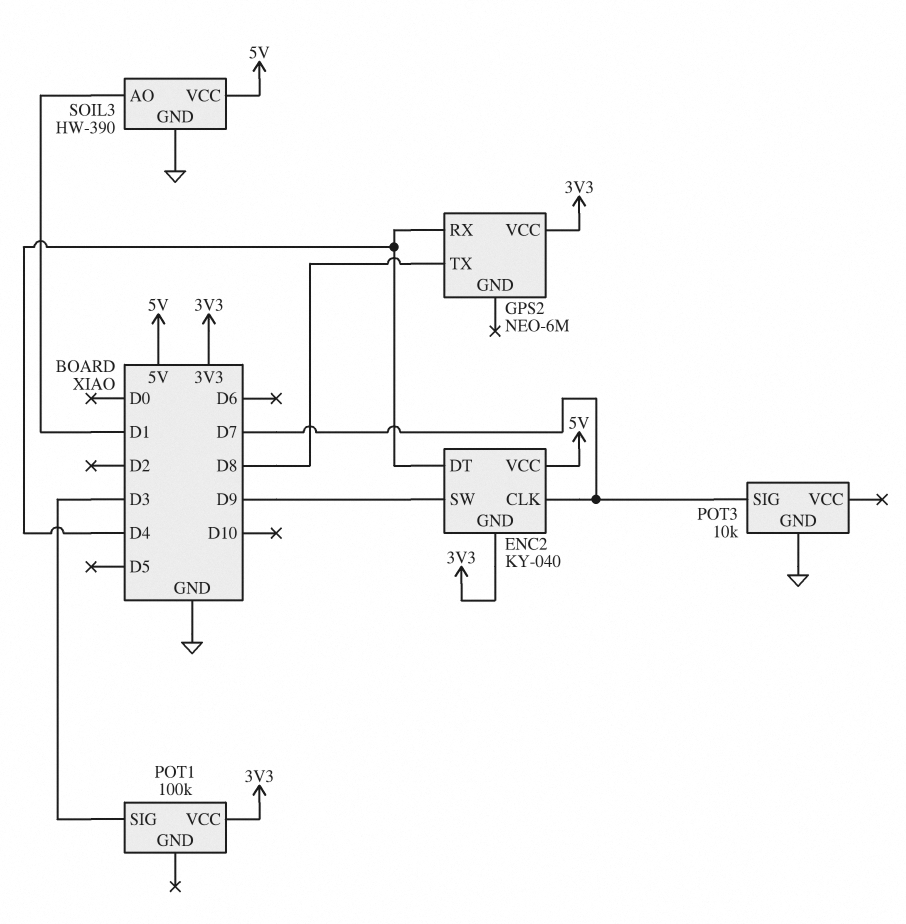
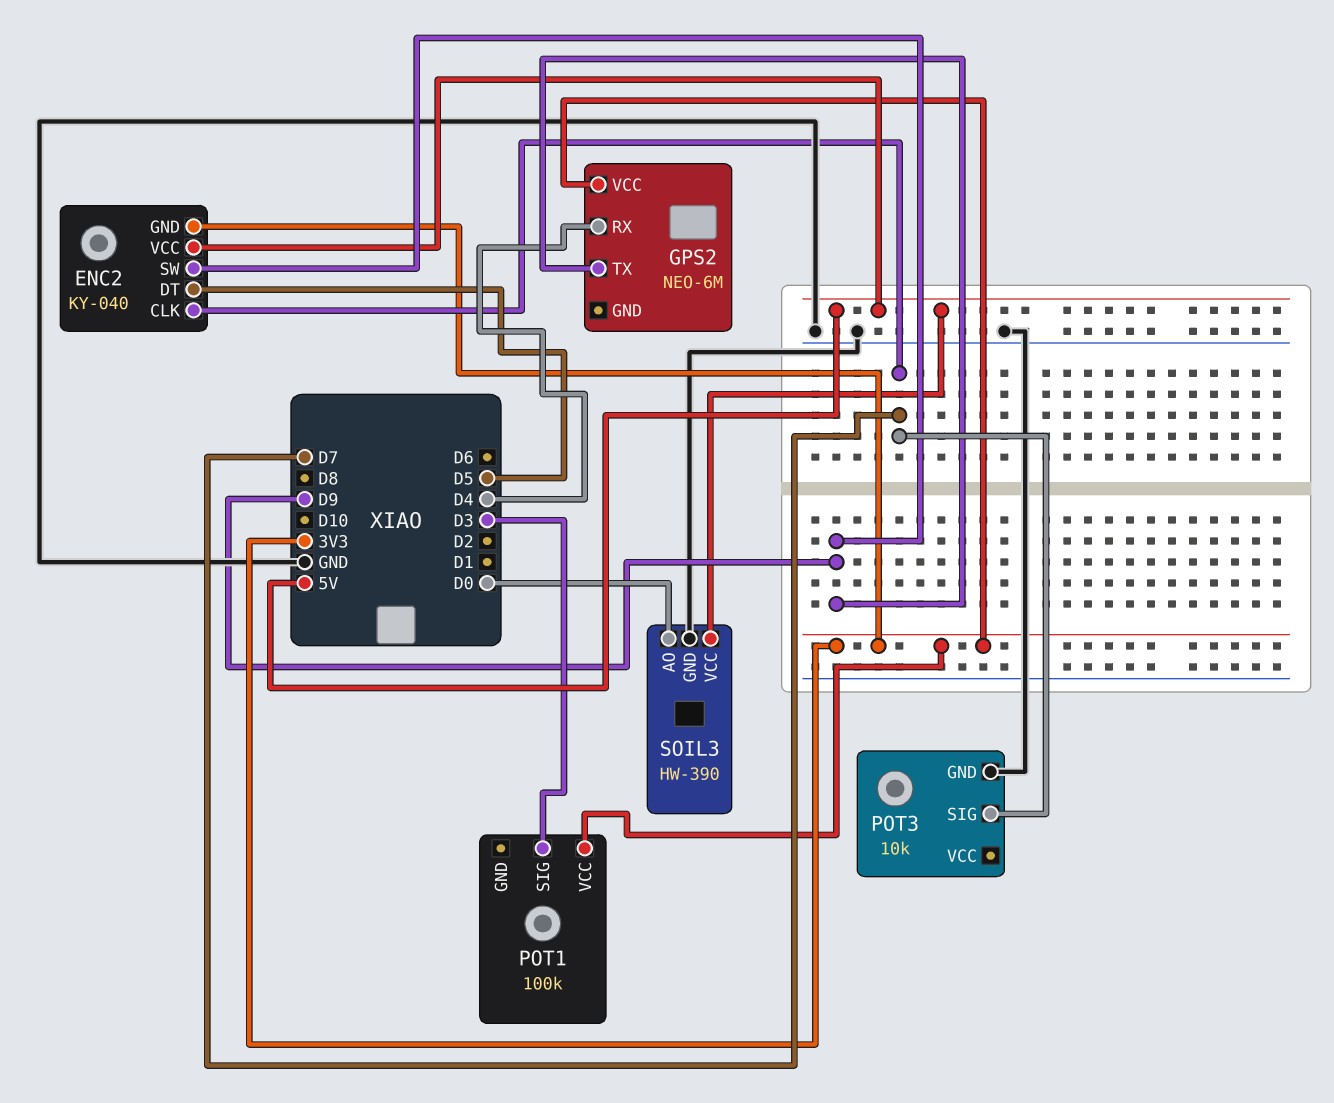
ENC2 pin DT: D4 -> D5
GPS2 pin TX: D8 -> D9
SOIL3 pin AO: D1 -> D0

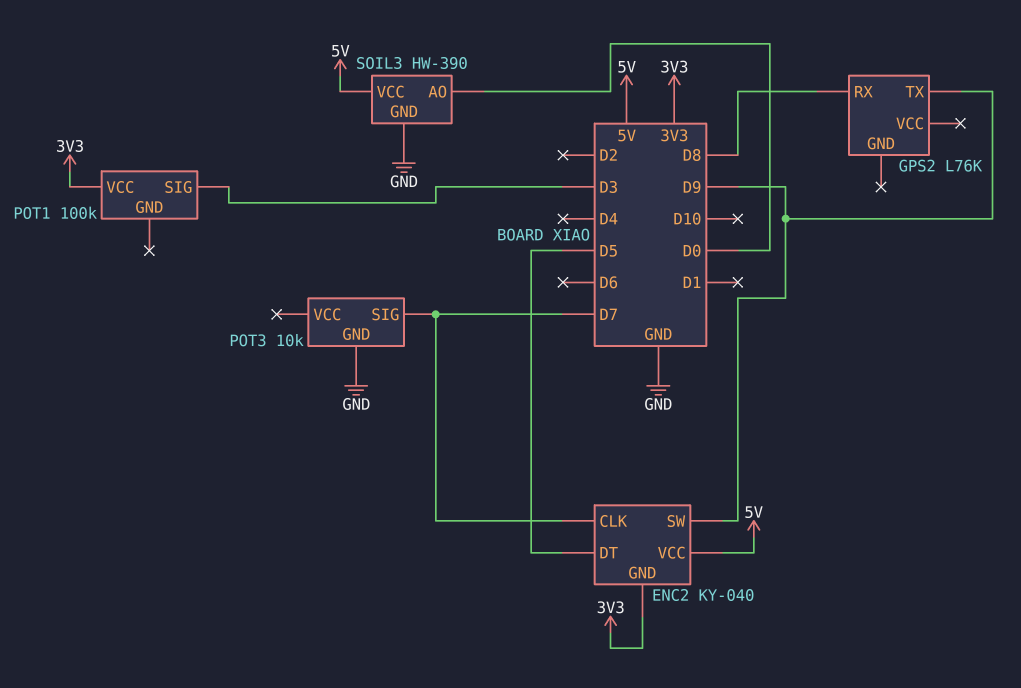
GPS2: NEO-6M -> L76K
GPS2 pin RX: D4 -> D8
GPS2 pin VCC: 3V3 -> none

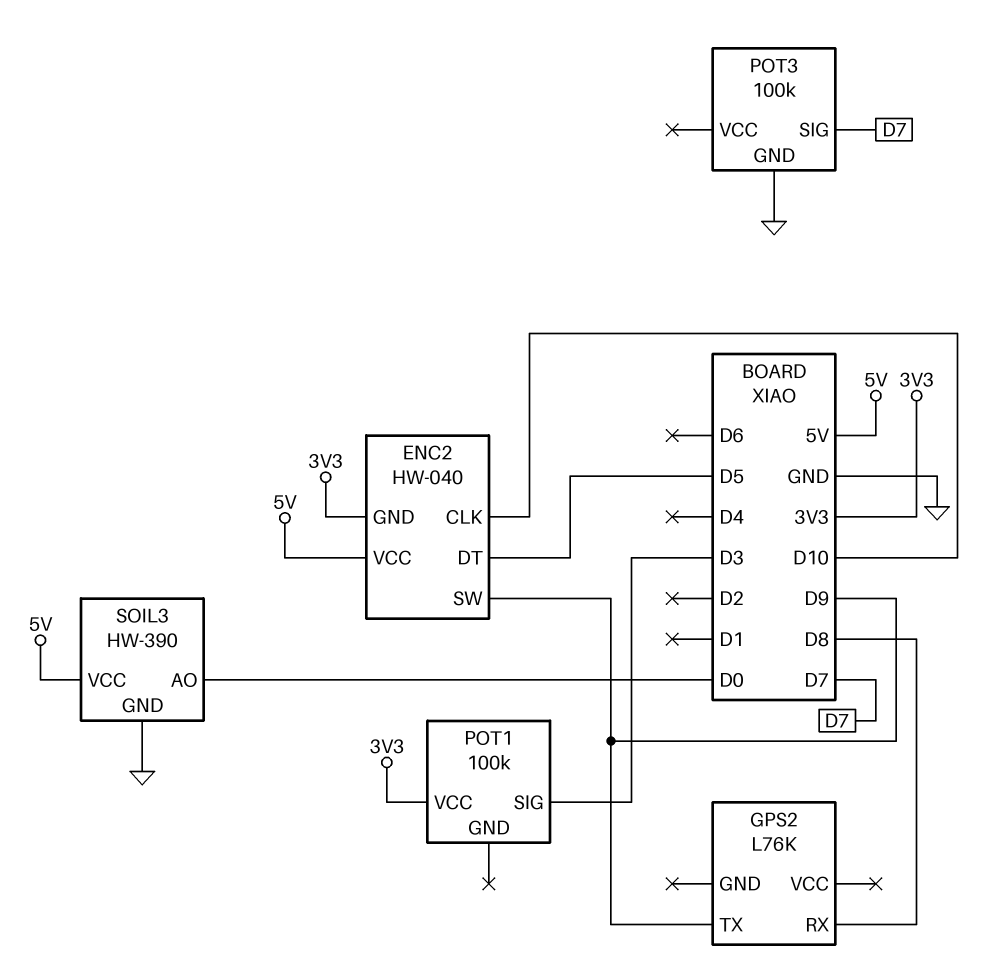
ENC2: KY-040 -> HW-040
ENC2 pin CLK: D7 -> D10
POT3: 10k -> 100k

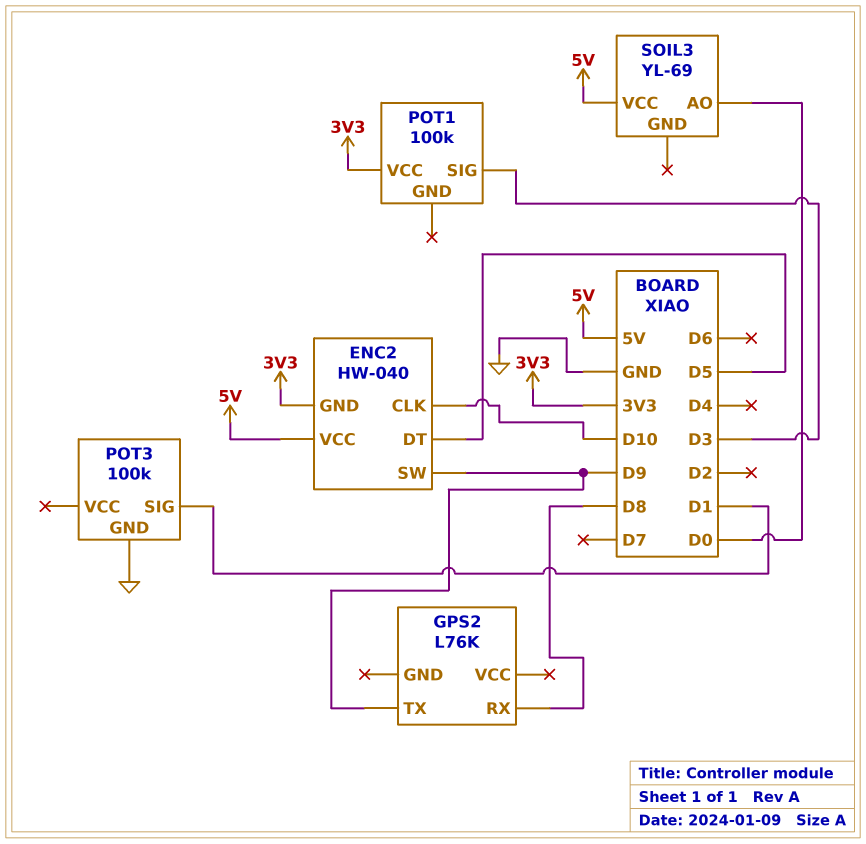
POT3 pin SIG: D7 -> D1
SOIL3: HW-390 -> YL-69
SOIL3 pin GND: GND -> none

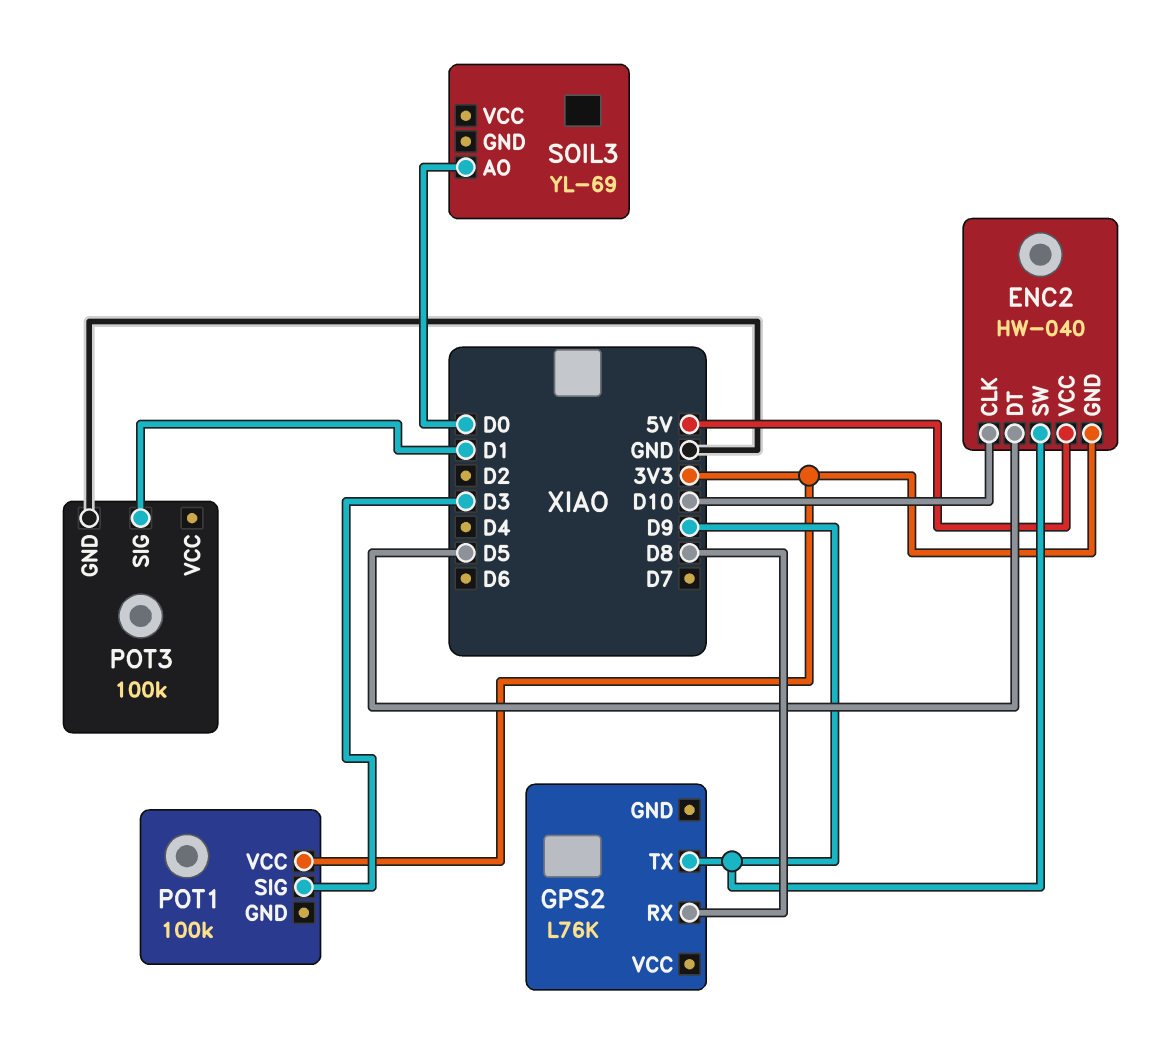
SOIL3 pin VCC: 5V -> none

